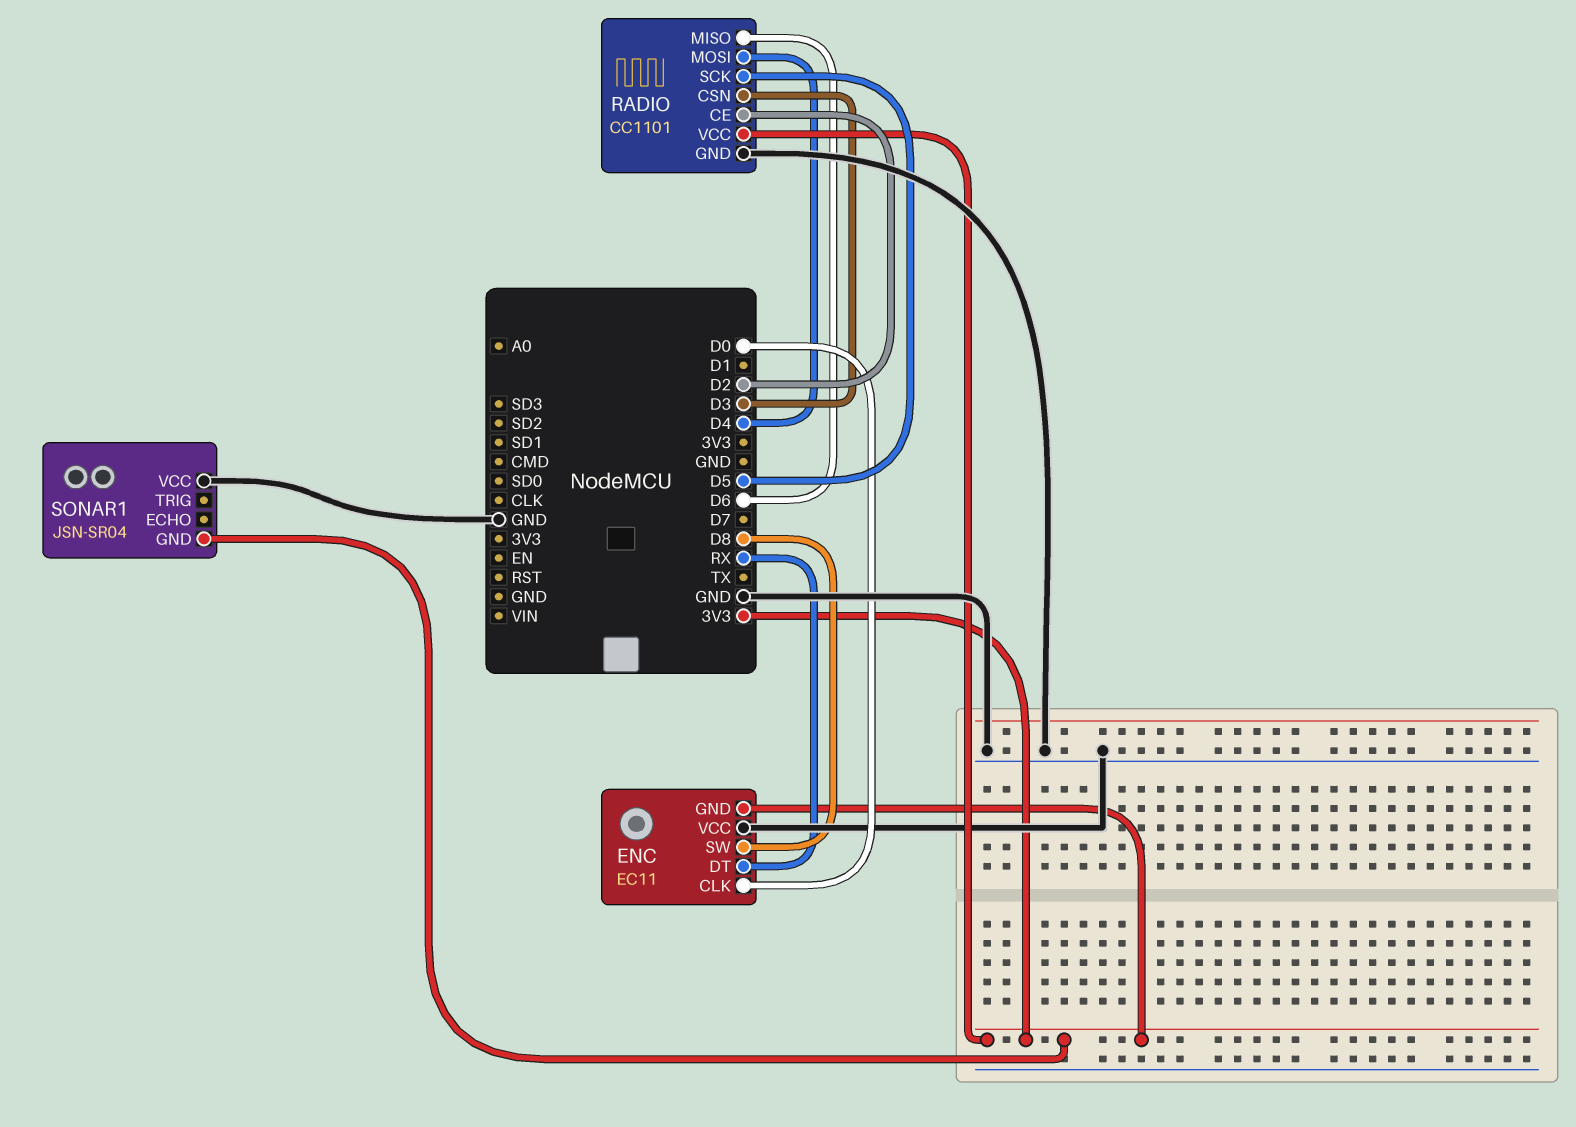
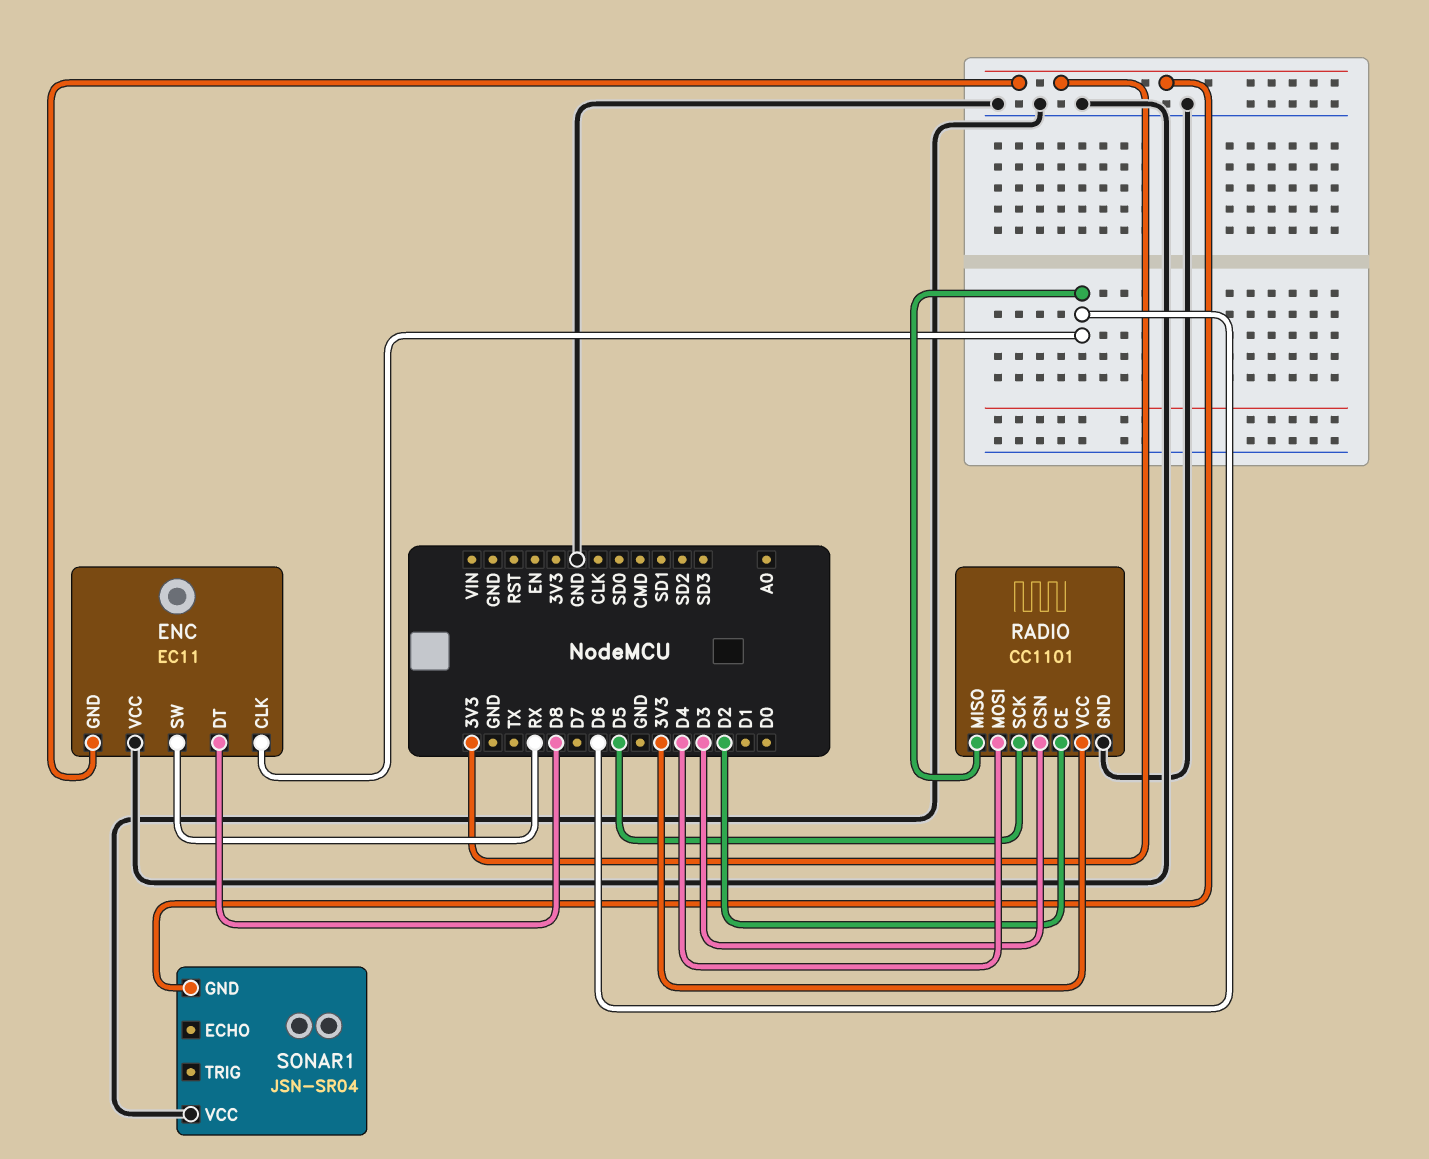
ENC pin CLK: D0 -> D6
ENC pin DT: RX -> D8
ENC pin SW: D8 -> RX

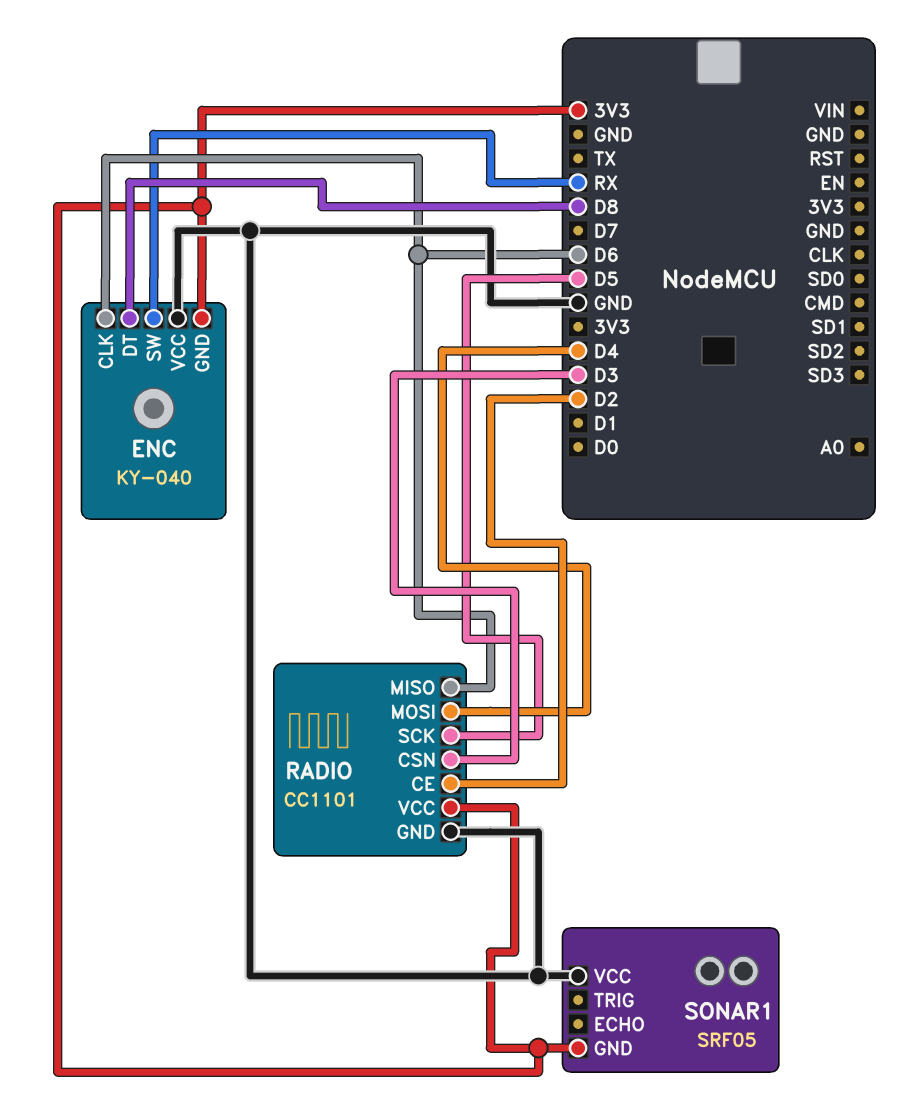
ENC: EC11 -> KY-040
SONAR1: JSN-SR04 -> SRF05

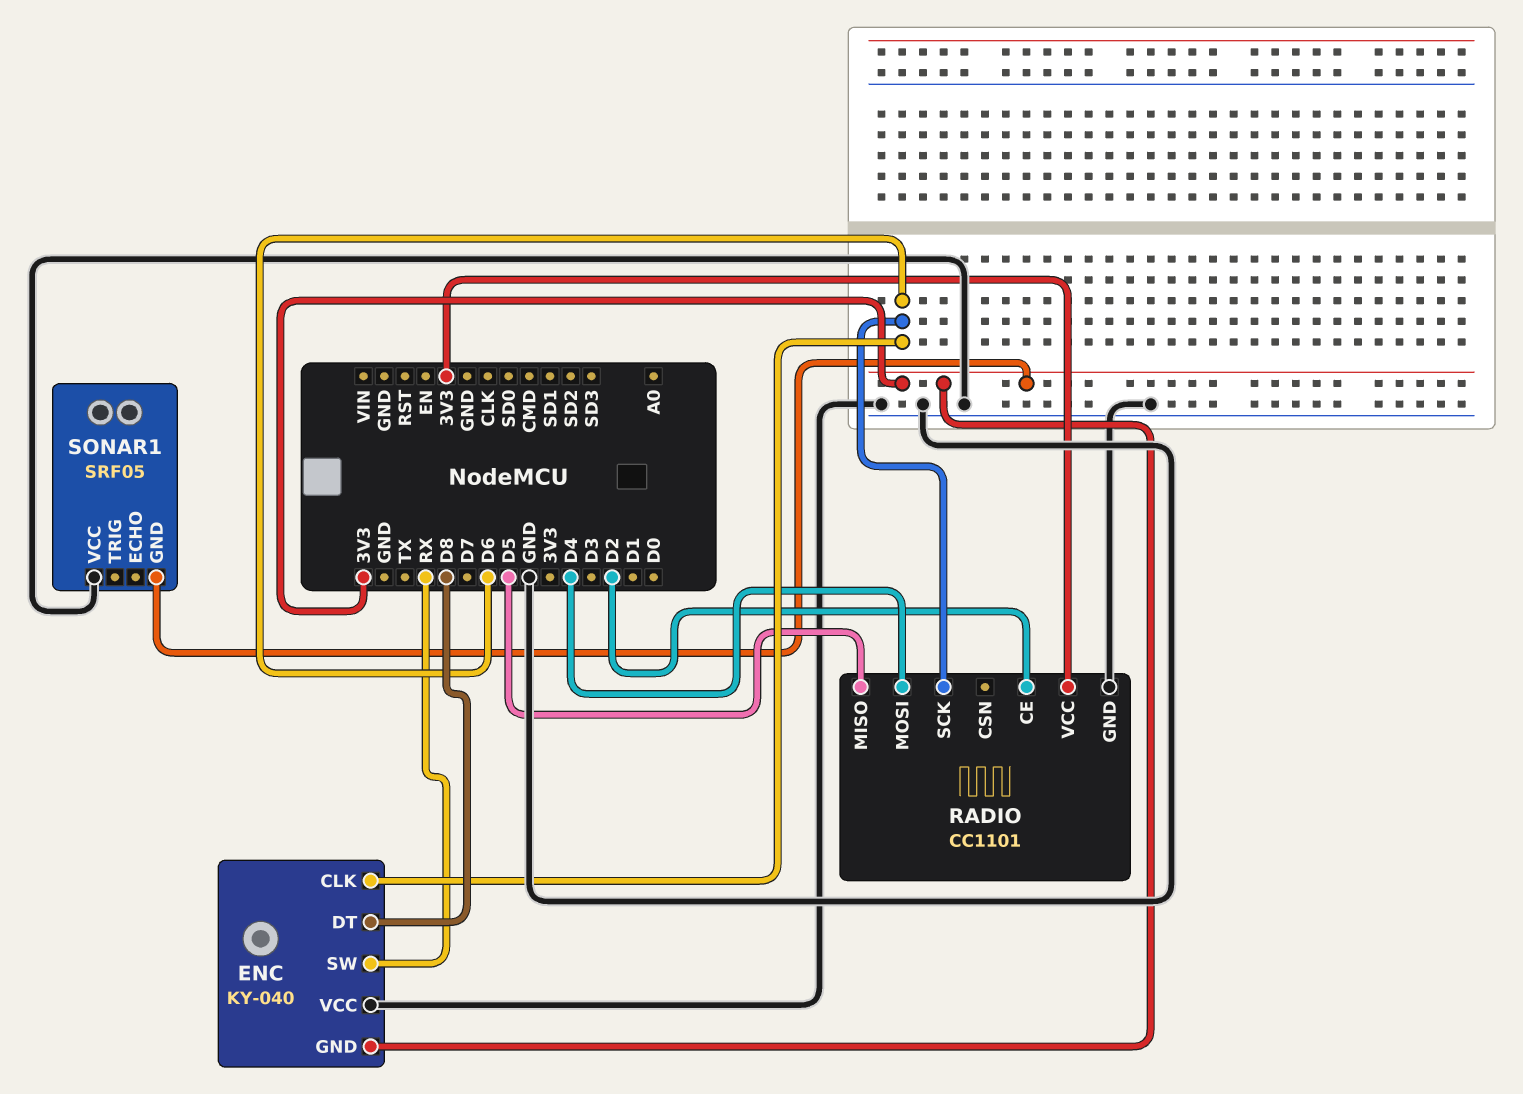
RADIO pin CSN: D3 -> none
RADIO pin MISO: D6 -> D5
RADIO pin SCK: D5 -> D6

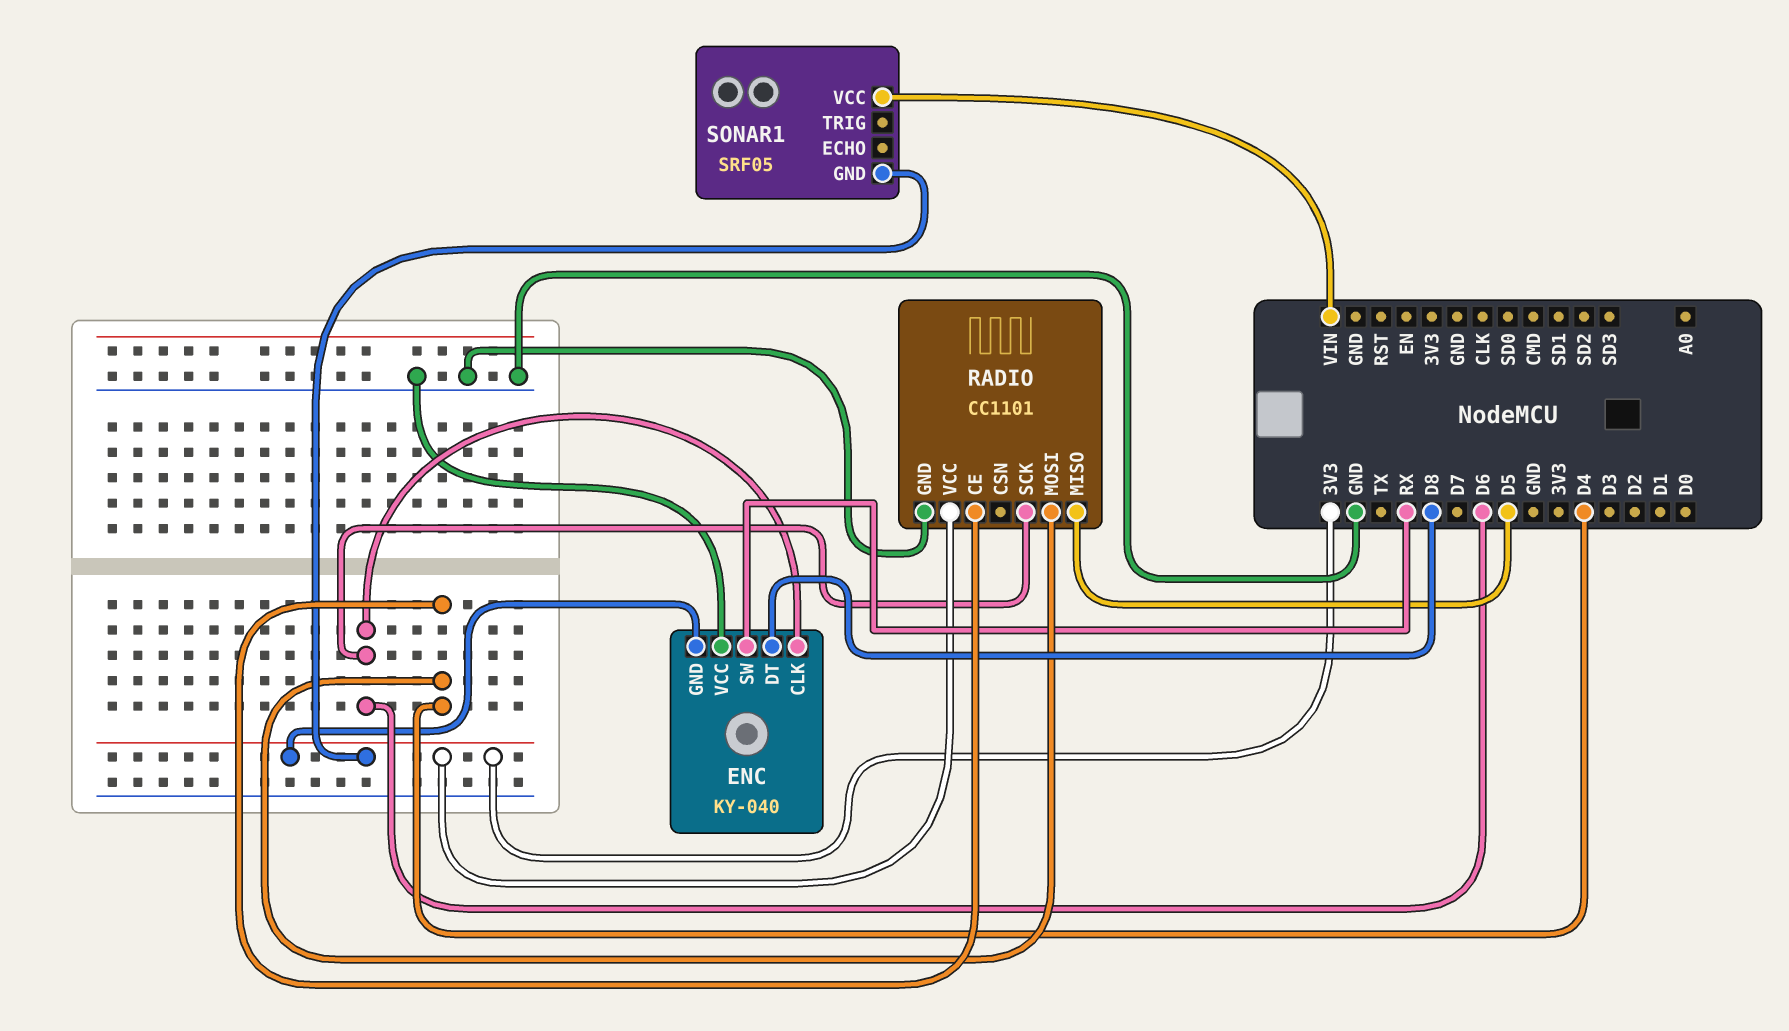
RADIO pin CE: D2 -> D4
SONAR1 pin VCC: GND -> VIN

